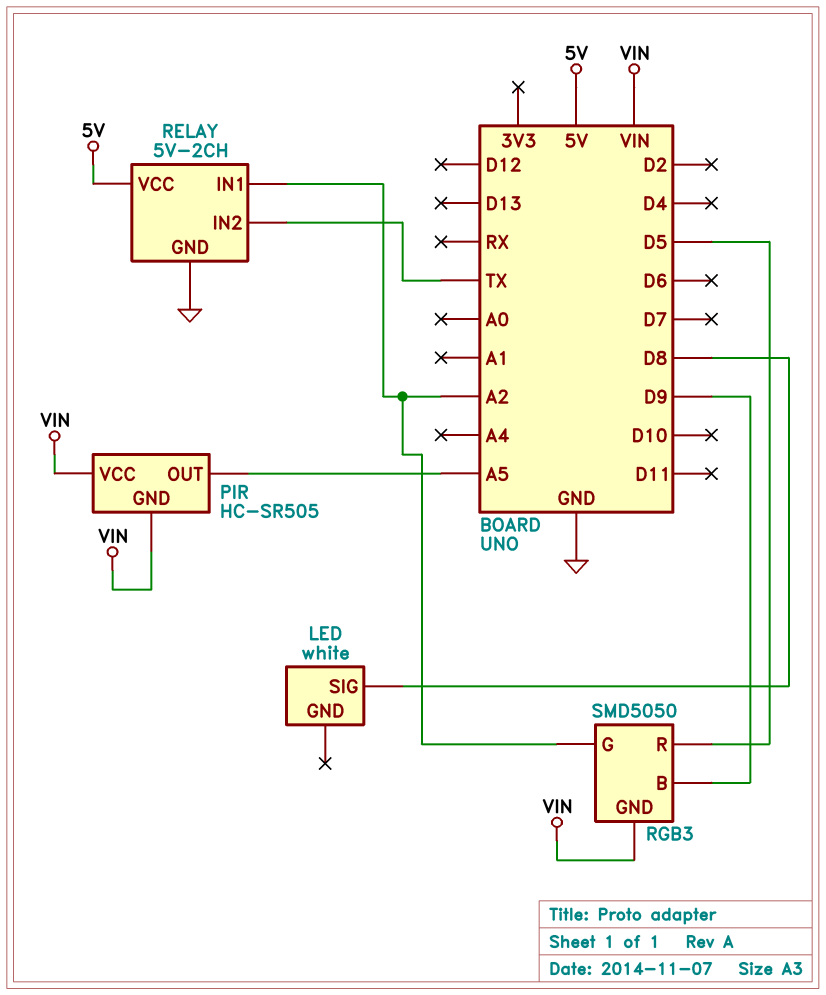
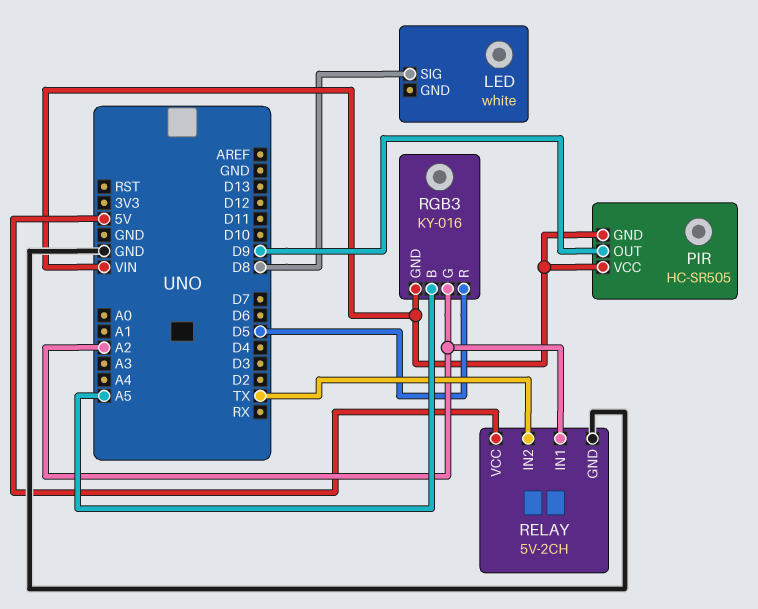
PIR pin OUT: A5 -> D9
RGB3: SMD5050 -> KY-016
RGB3 pin B: D9 -> A5

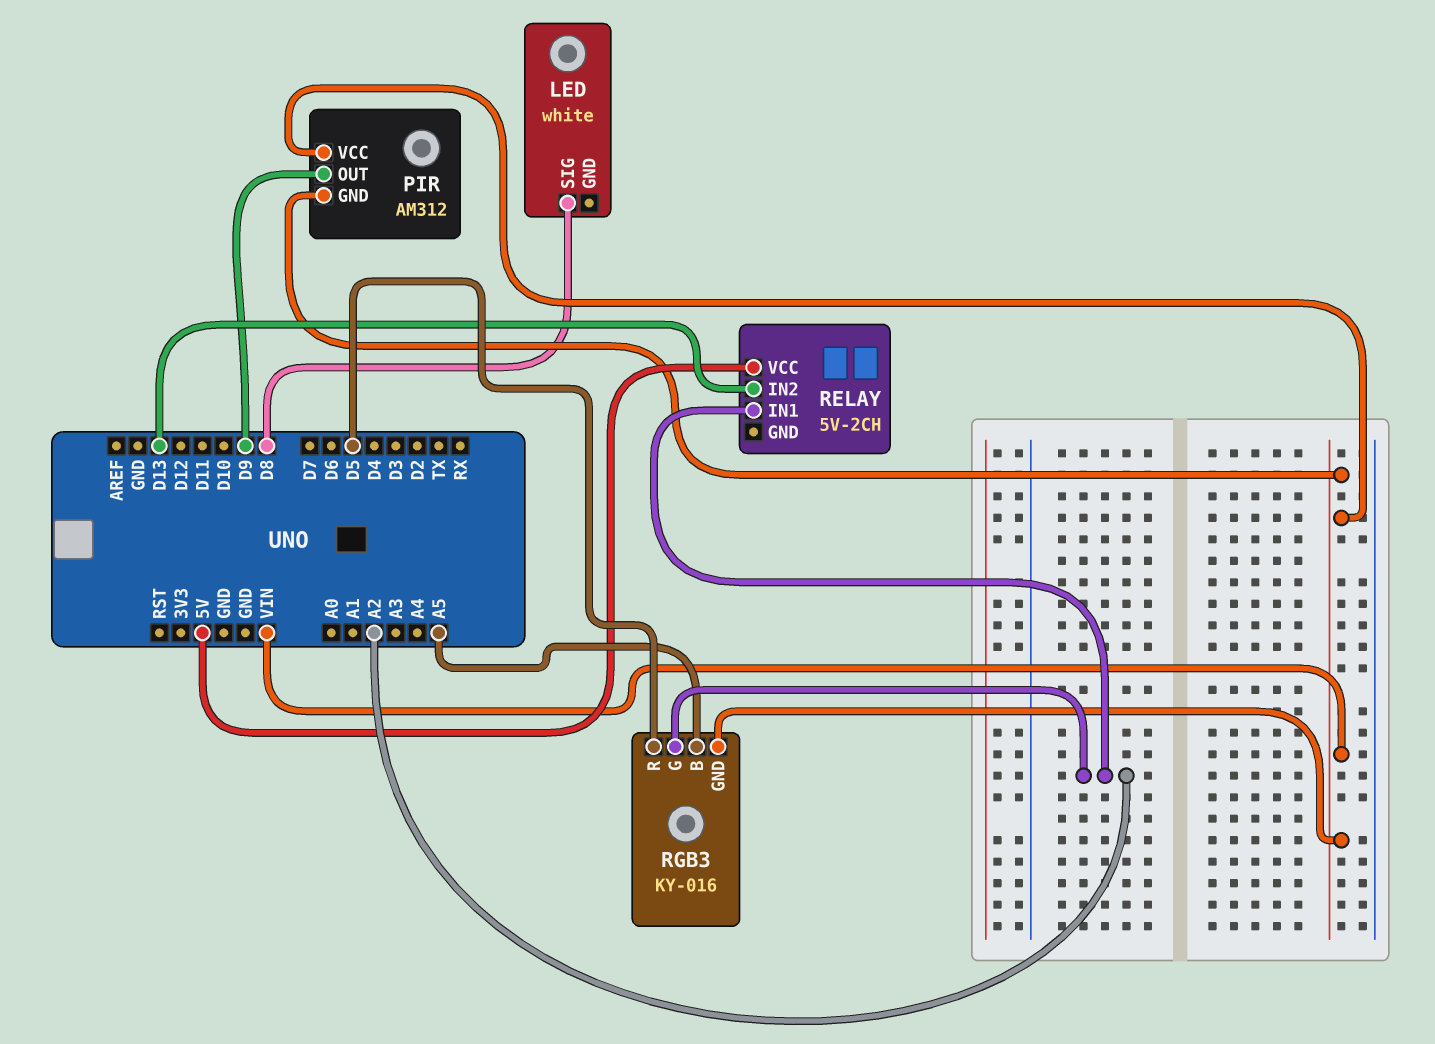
PIR: HC-SR505 -> AM312
RELAY pin GND: GND -> none
RELAY pin IN2: TX -> D13

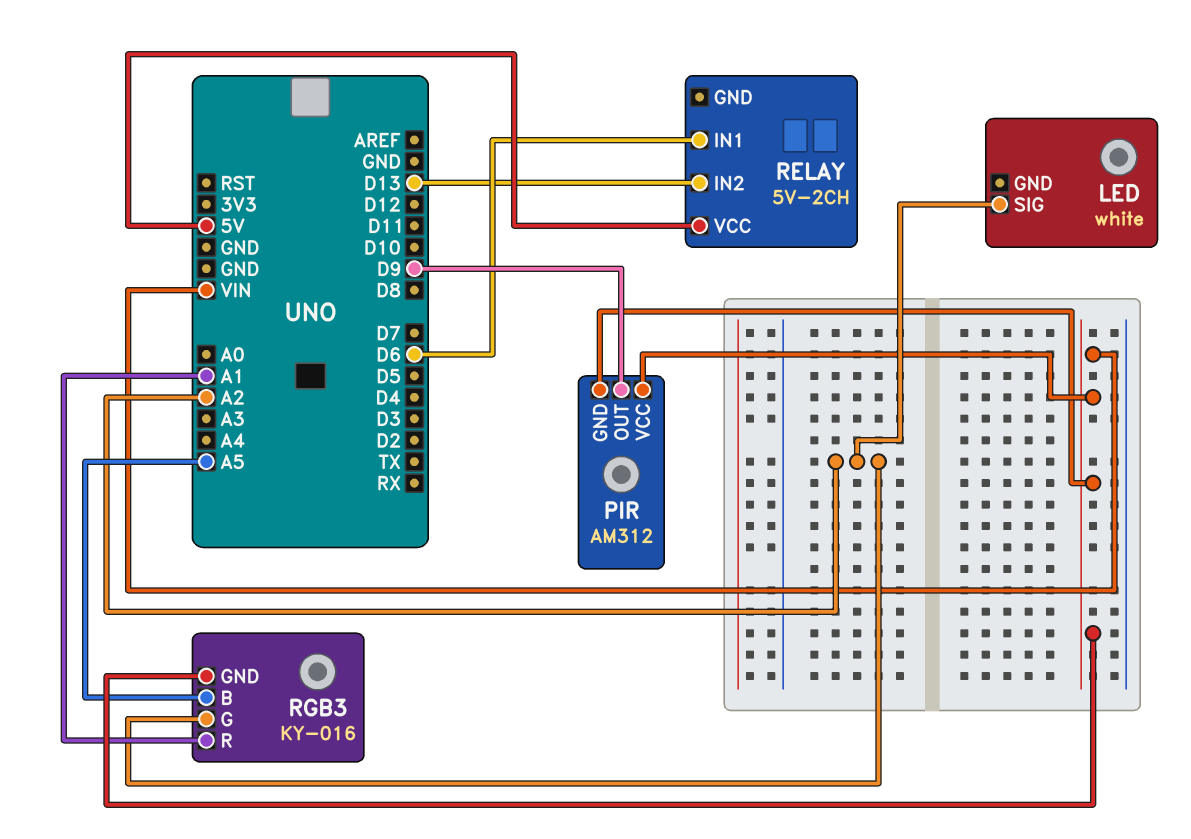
LED pin SIG: D8 -> A2
RELAY pin IN1: A2 -> D6
RGB3 pin R: D5 -> A1

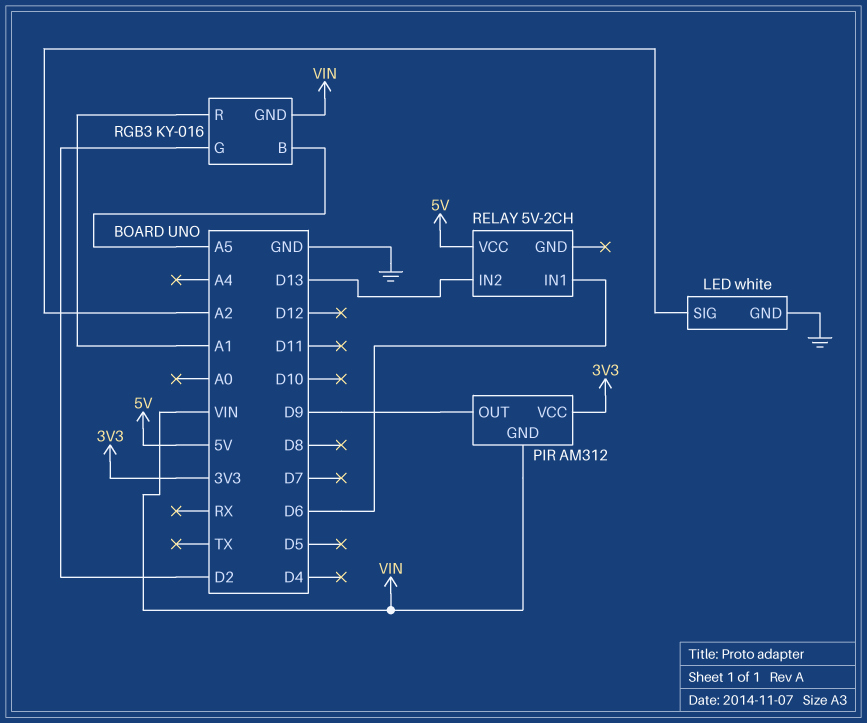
LED pin GND: none -> GND
PIR pin VCC: VIN -> 3V3
RGB3 pin G: A2 -> D2

